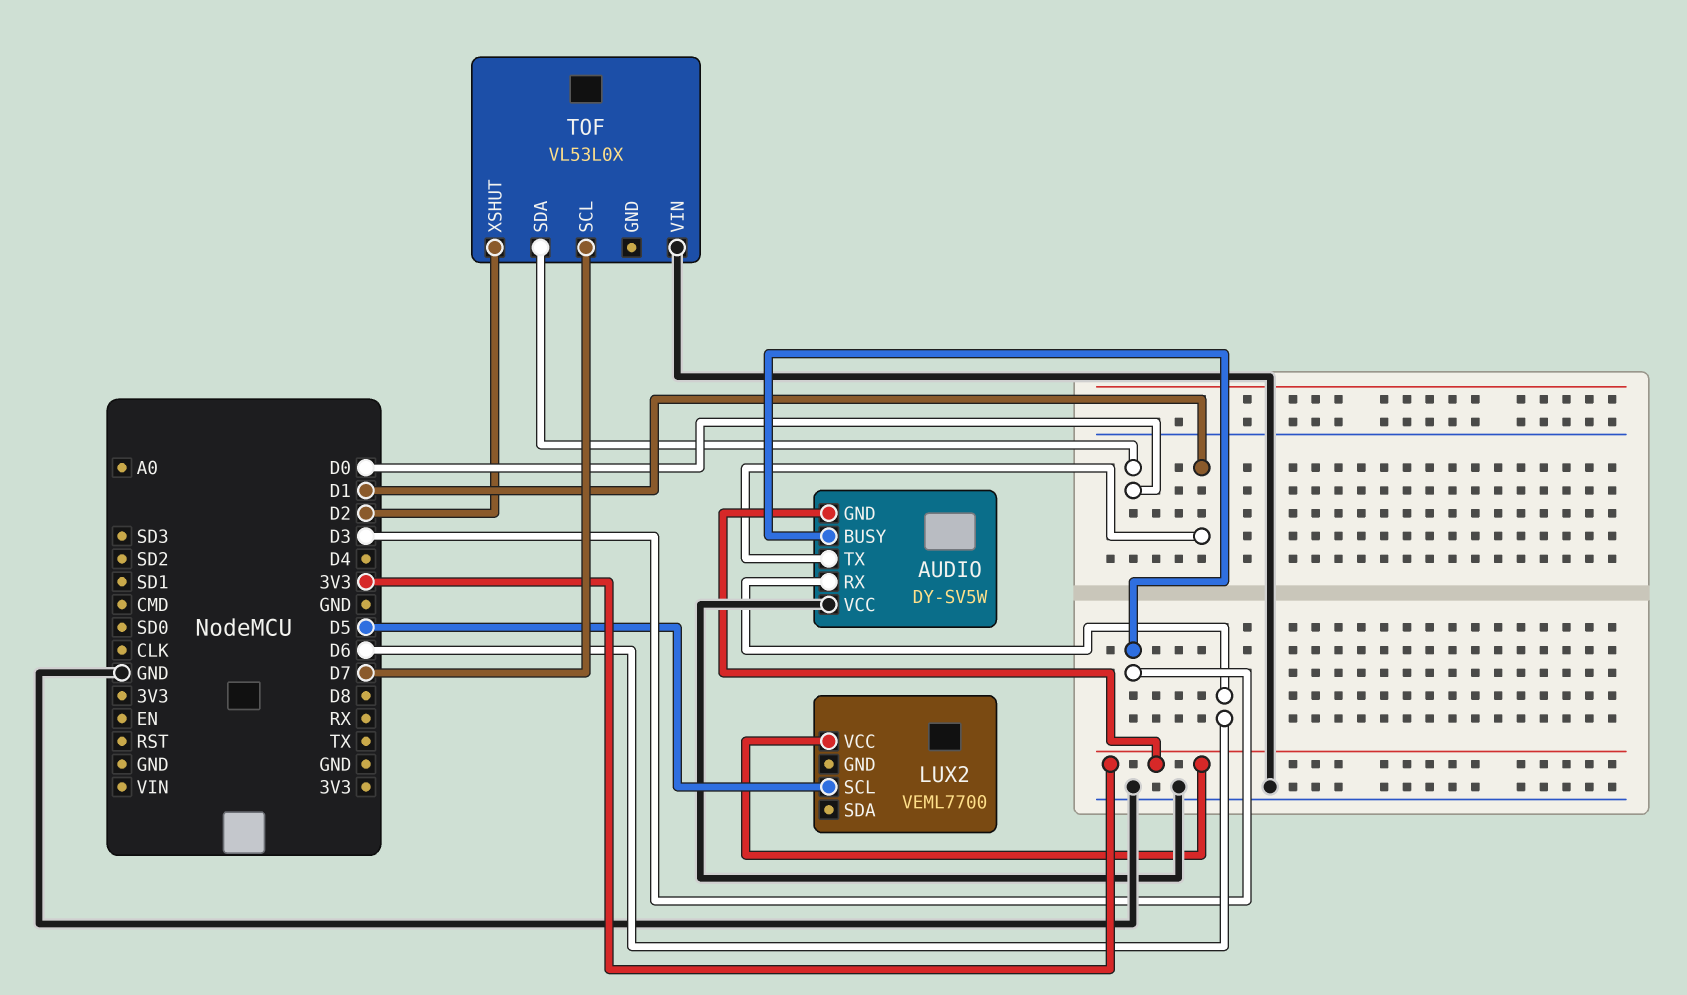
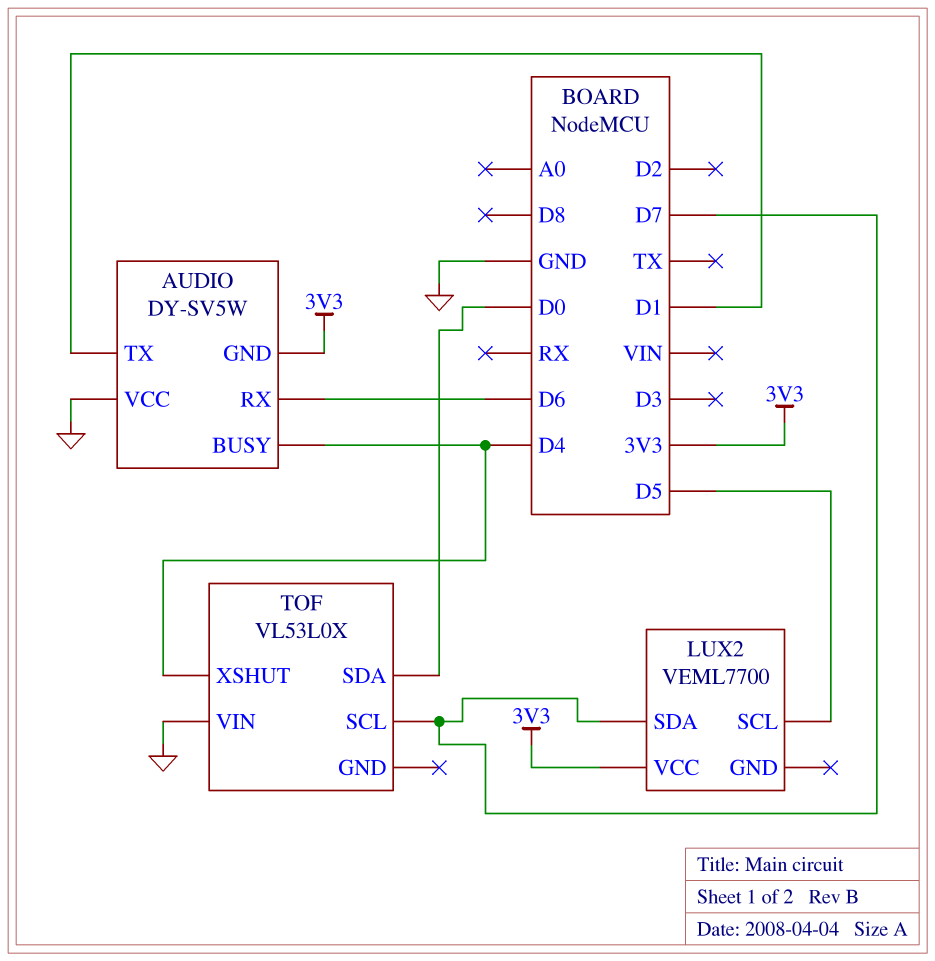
AUDIO pin BUSY: D3 -> D4
LUX2 pin SDA: none -> D7
TOF pin XSHUT: D2 -> D4

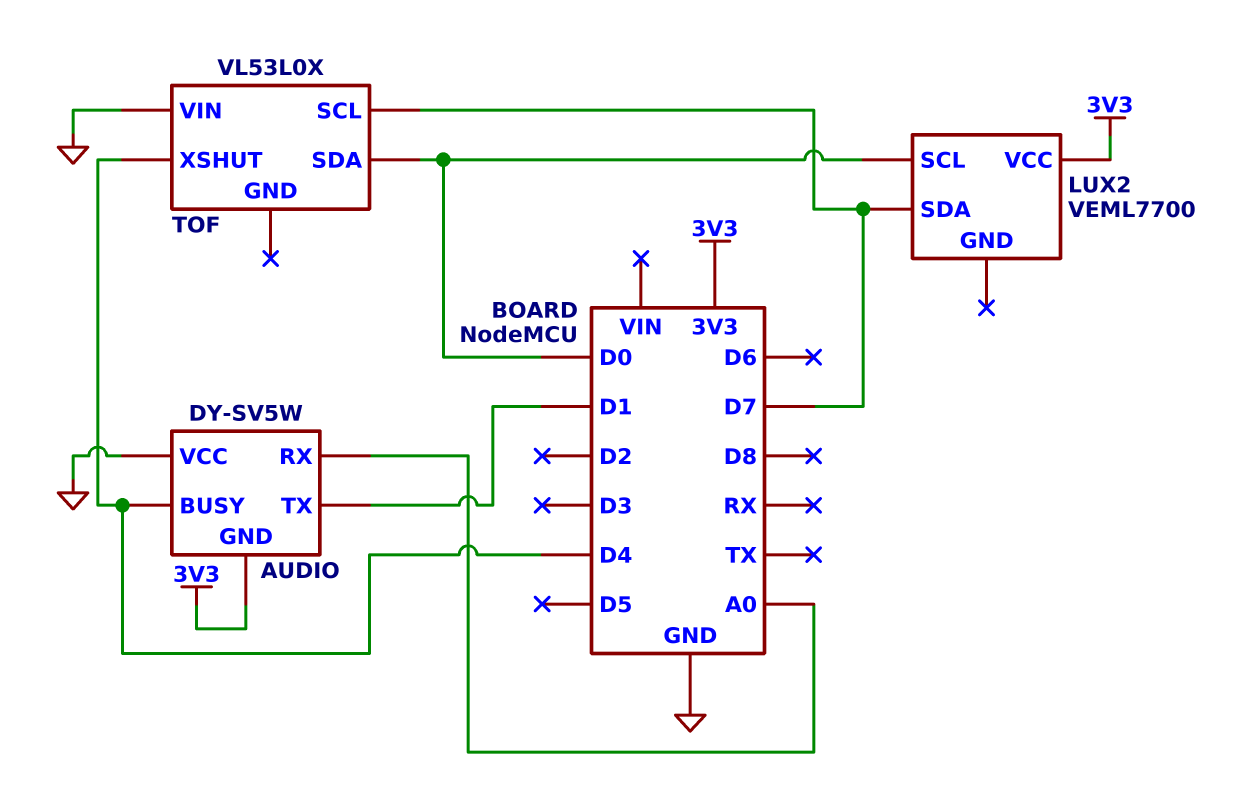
AUDIO pin RX: D6 -> A0
LUX2 pin SCL: D5 -> D0

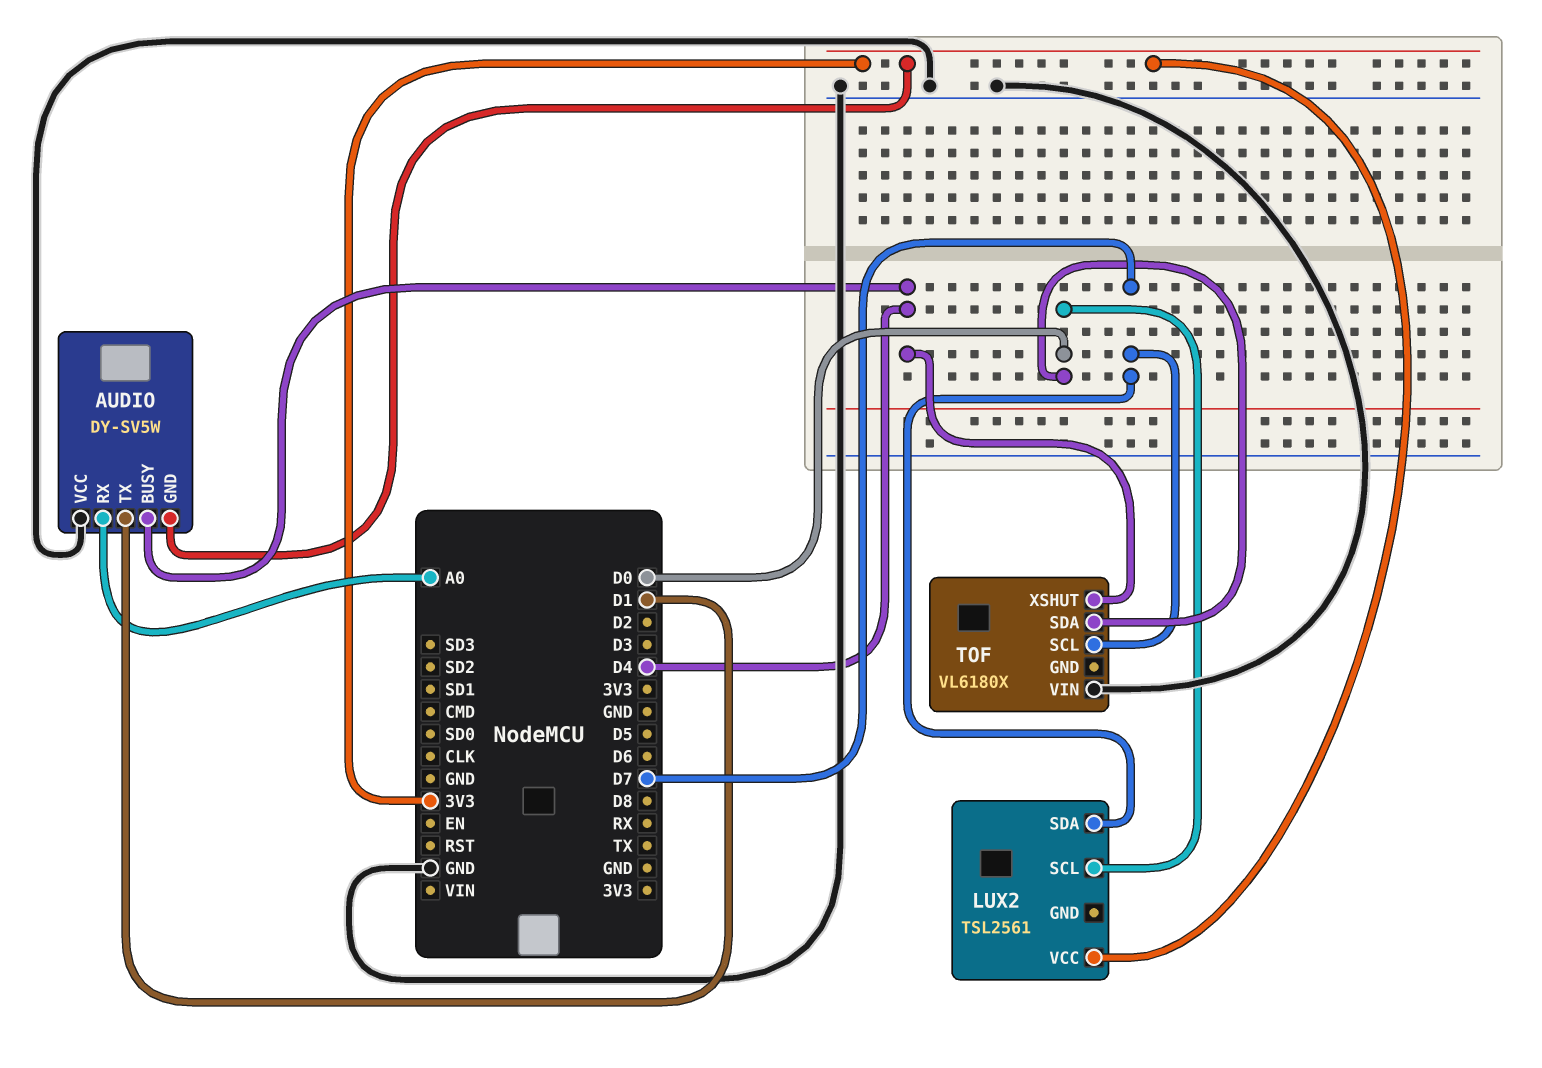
LUX2: VEML7700 -> TSL2561
TOF: VL53L0X -> VL6180X

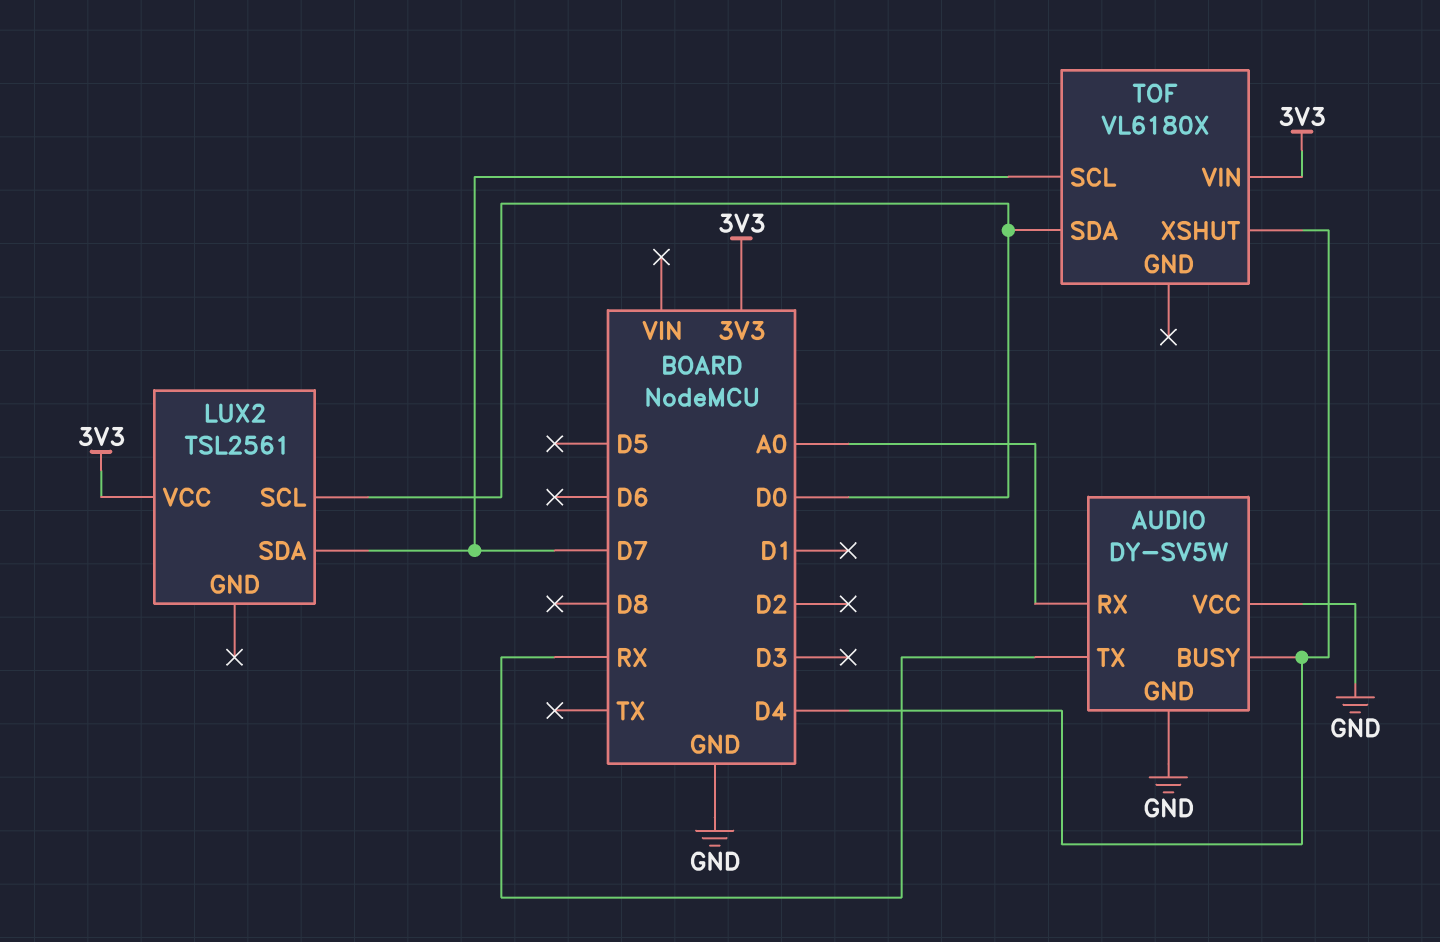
AUDIO pin GND: 3V3 -> GND
AUDIO pin TX: D1 -> RX
TOF pin VIN: GND -> 3V3

